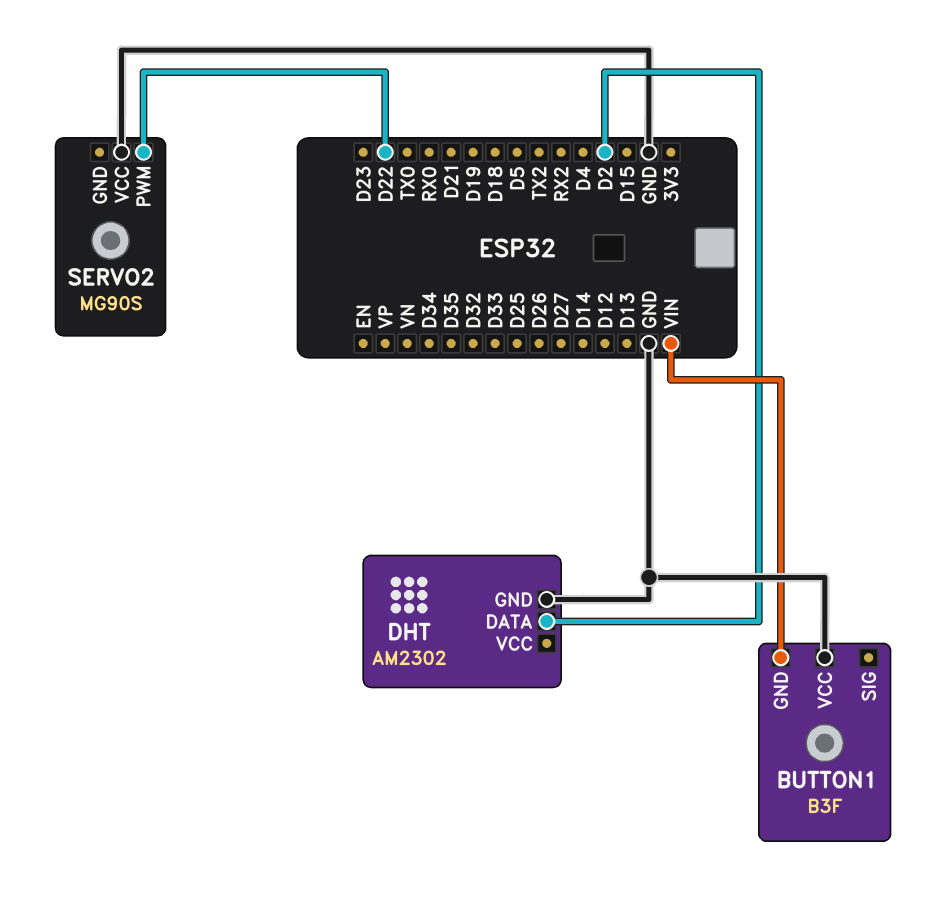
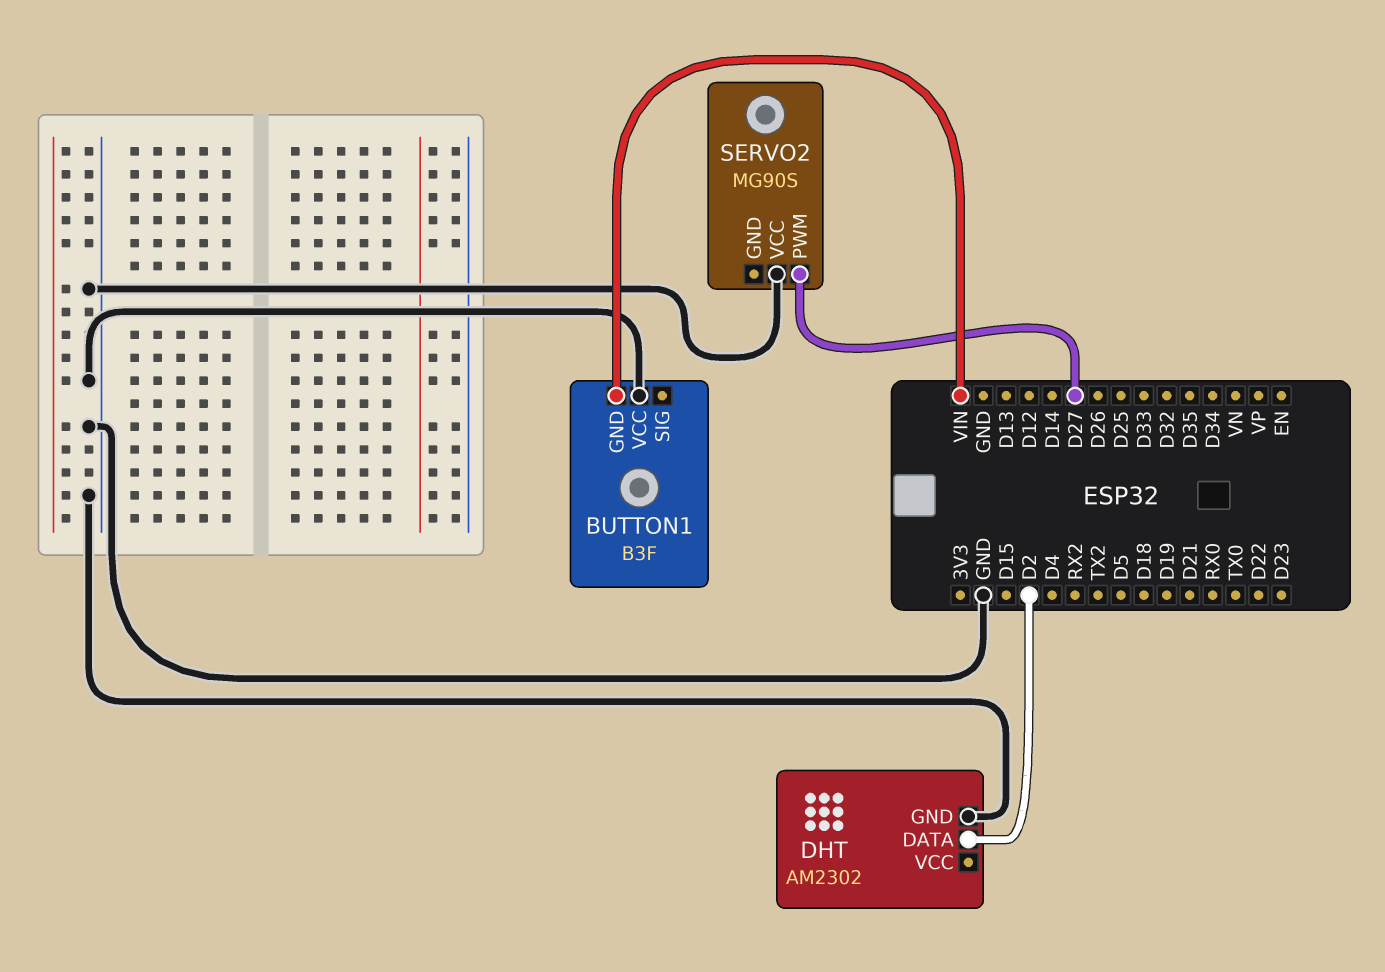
SERVO2 pin PWM: D22 -> D27

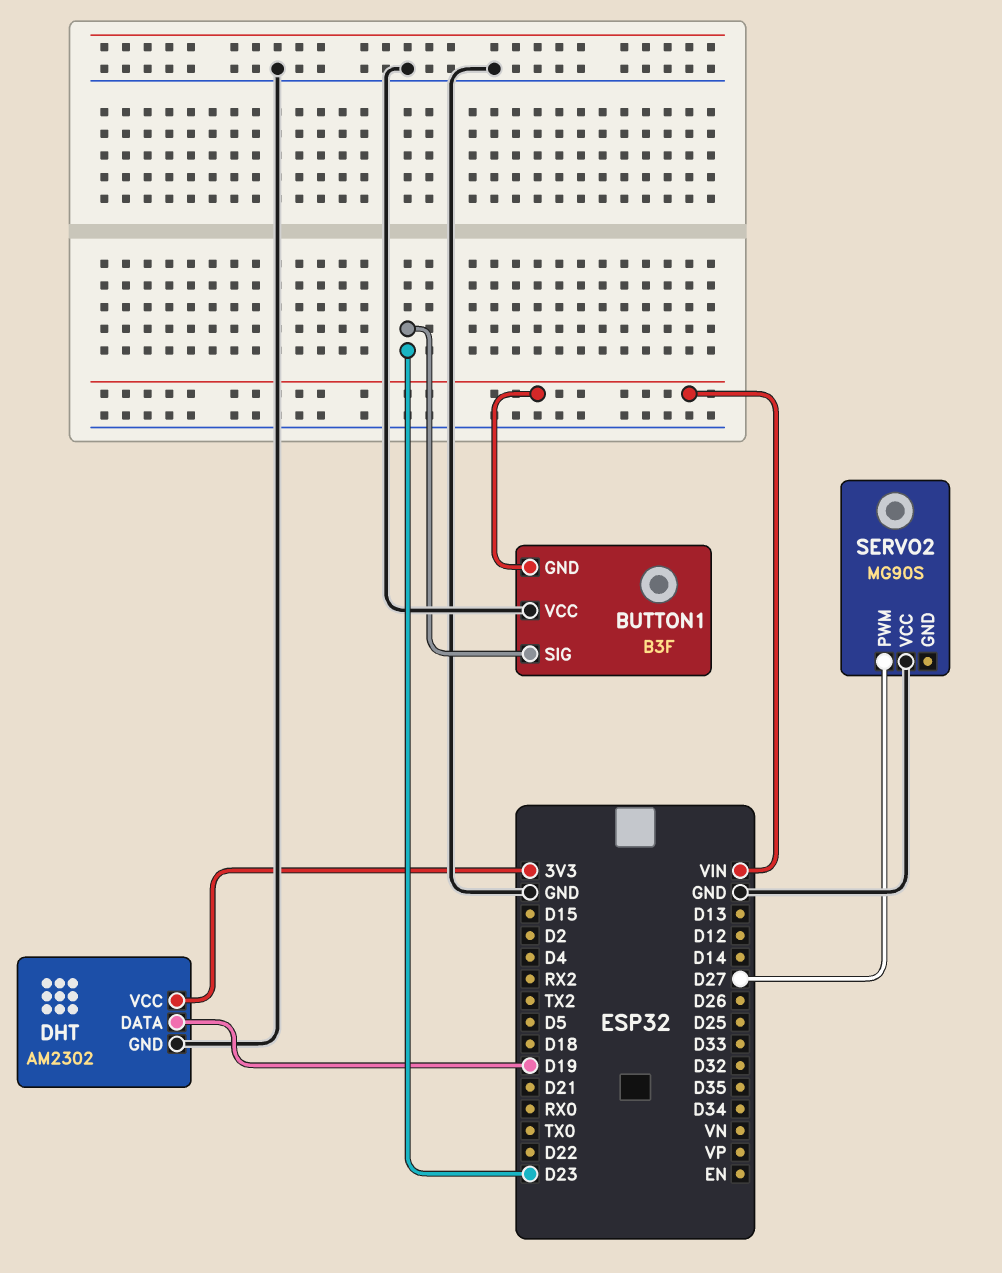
BUTTON1 pin SIG: none -> D23
DHT pin DATA: D2 -> D19
DHT pin VCC: none -> 3V3

